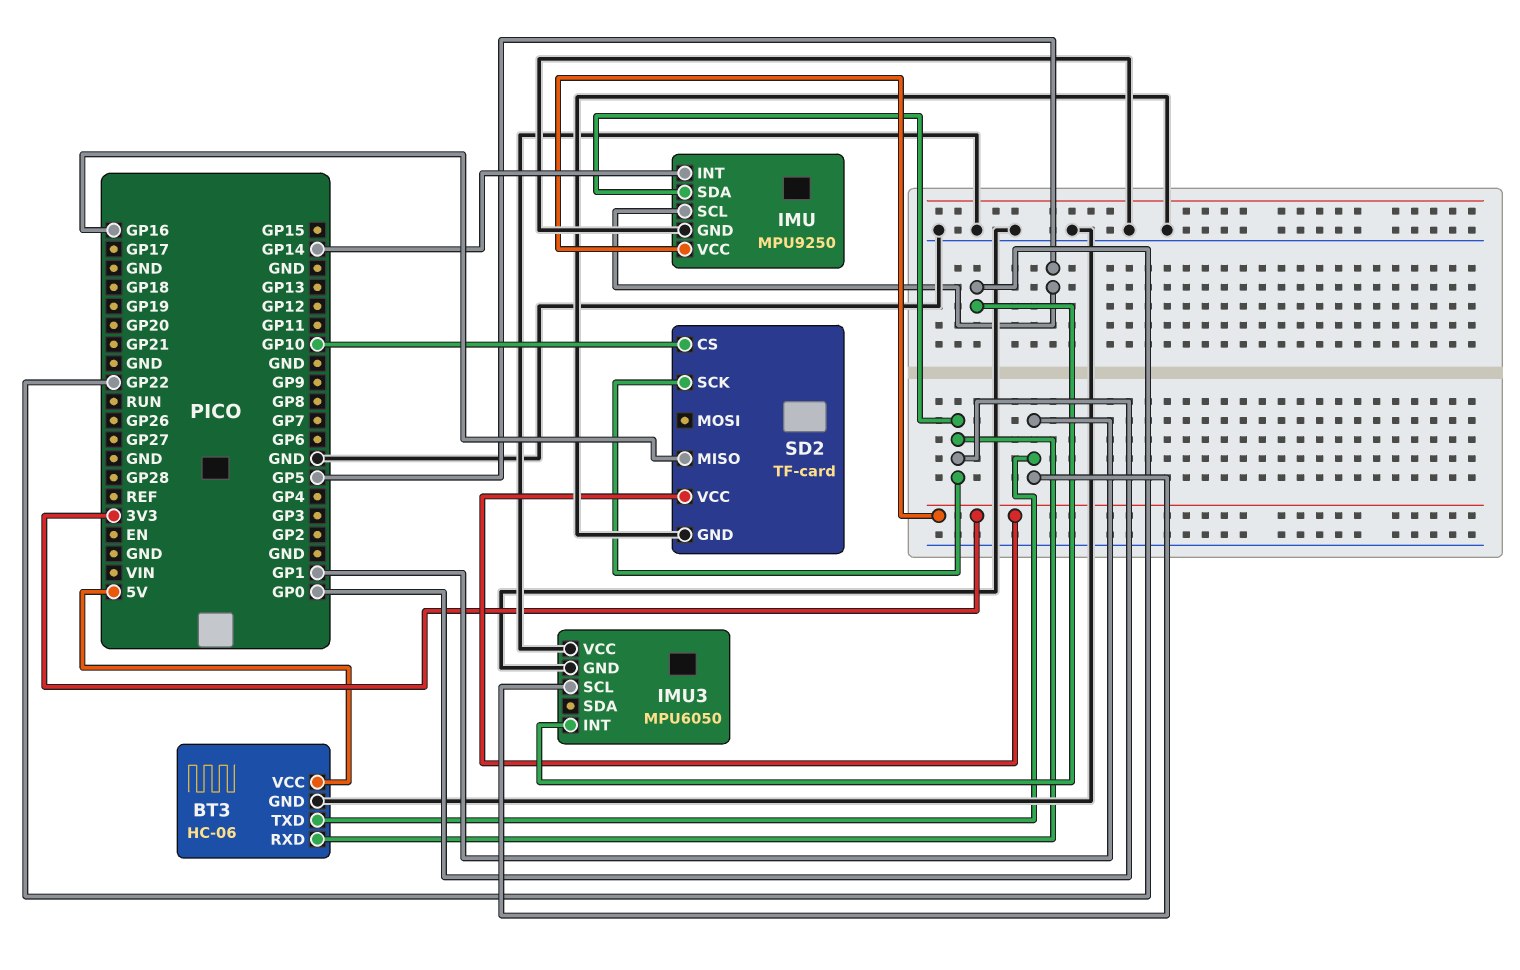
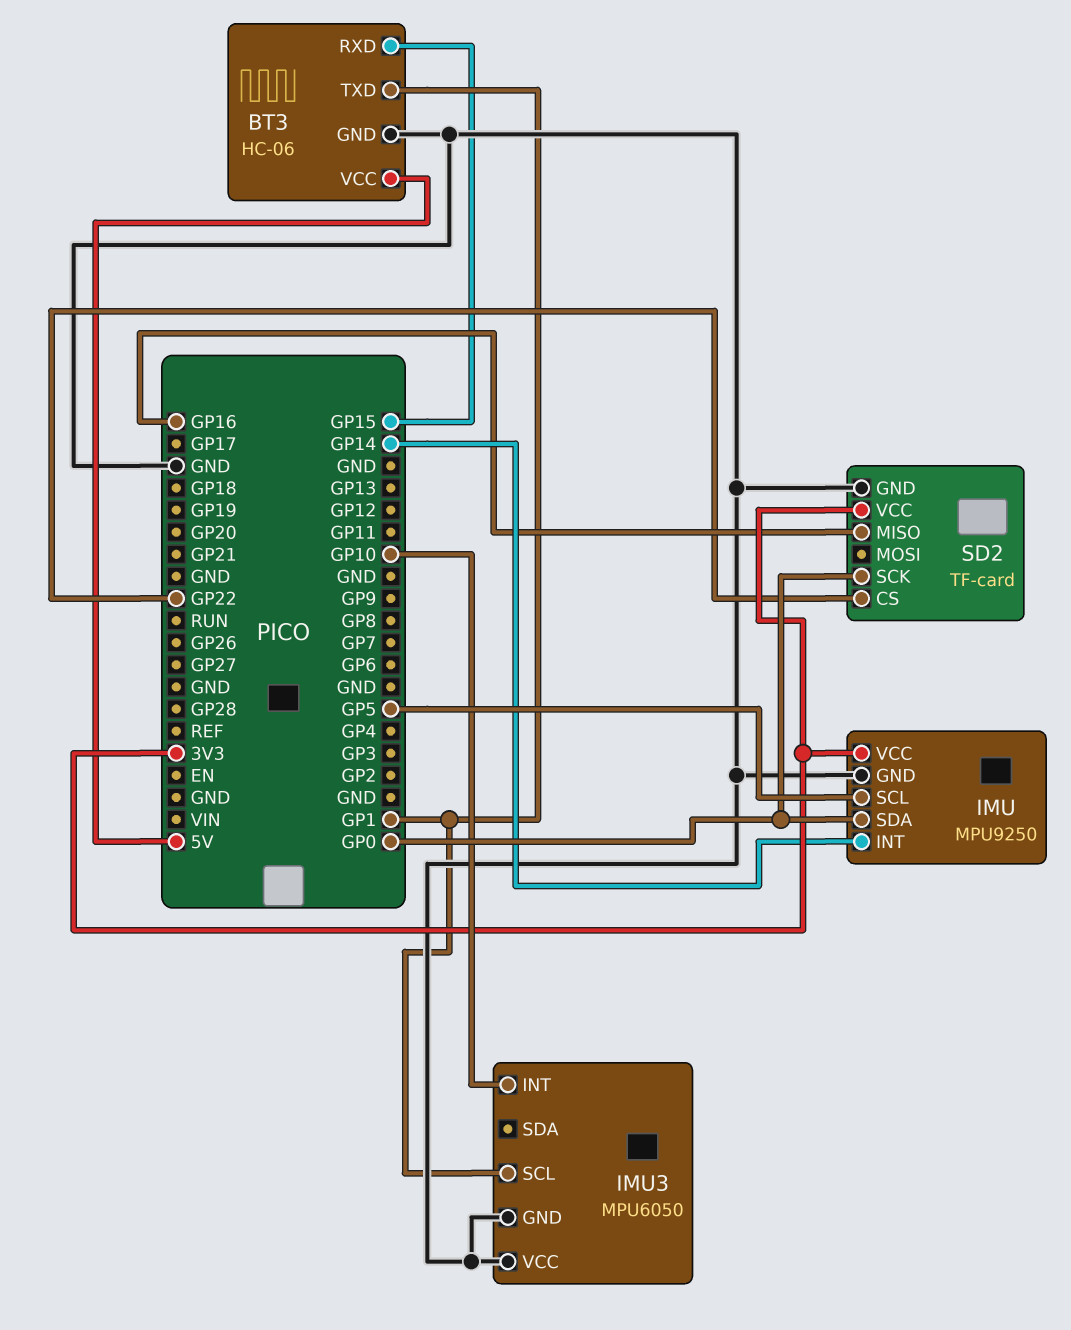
BT3 pin RXD: GP0 -> GP15
IMU3 pin INT: GP22 -> GP10
SD2 pin CS: GP10 -> GP22

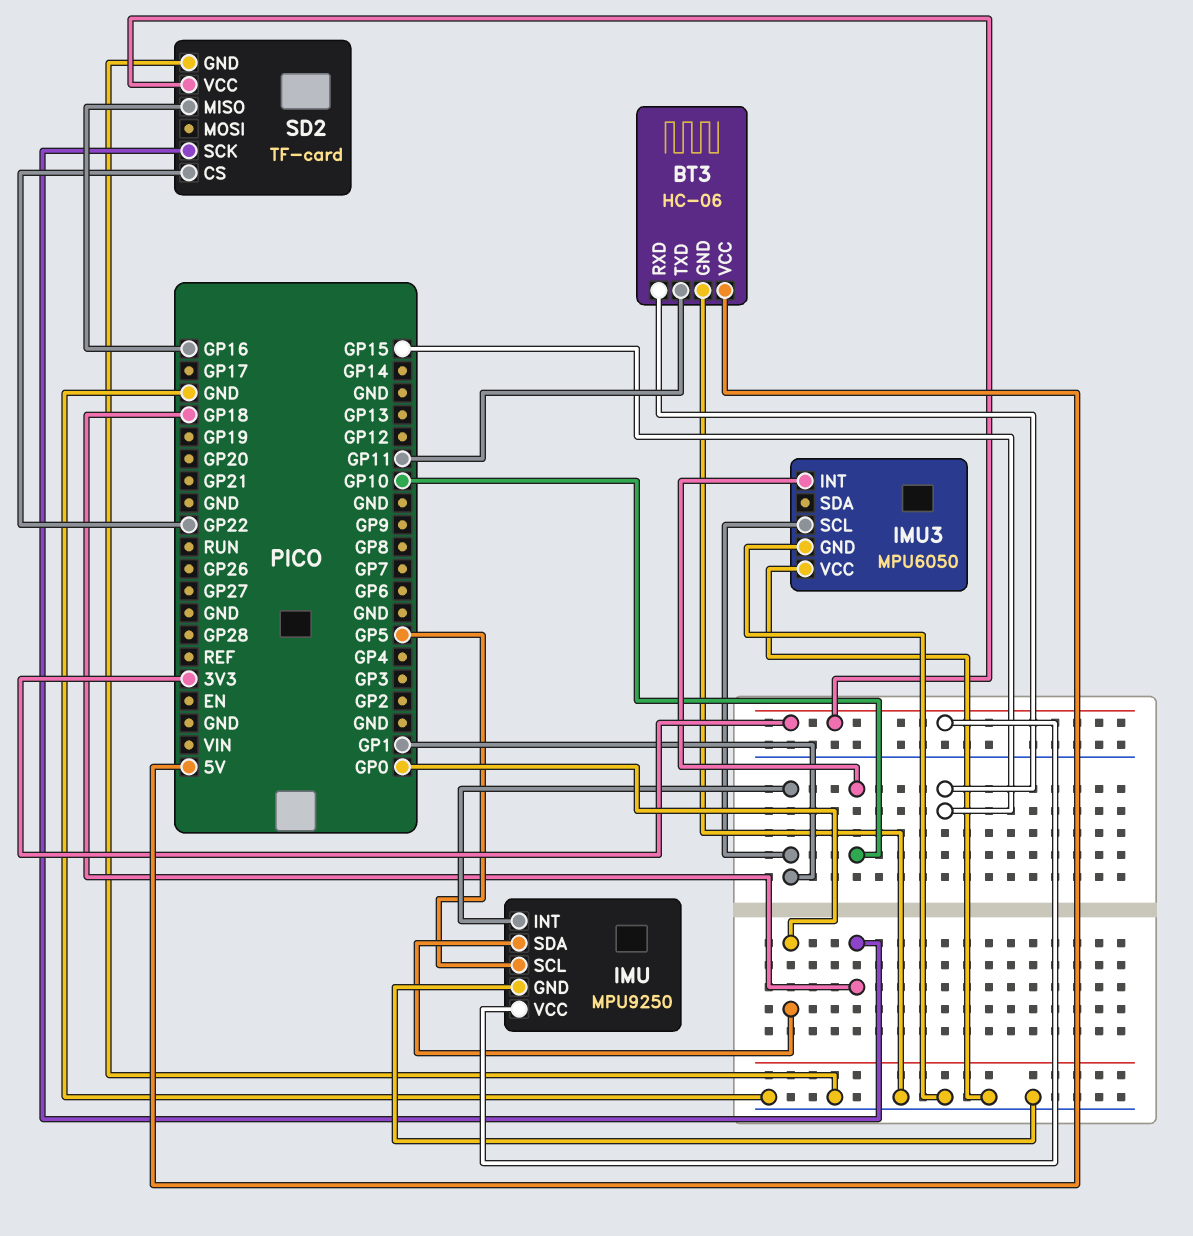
BT3 pin TXD: GP1 -> GP11
IMU pin INT: GP14 -> GP1
SD2 pin SCK: GP0 -> GP18

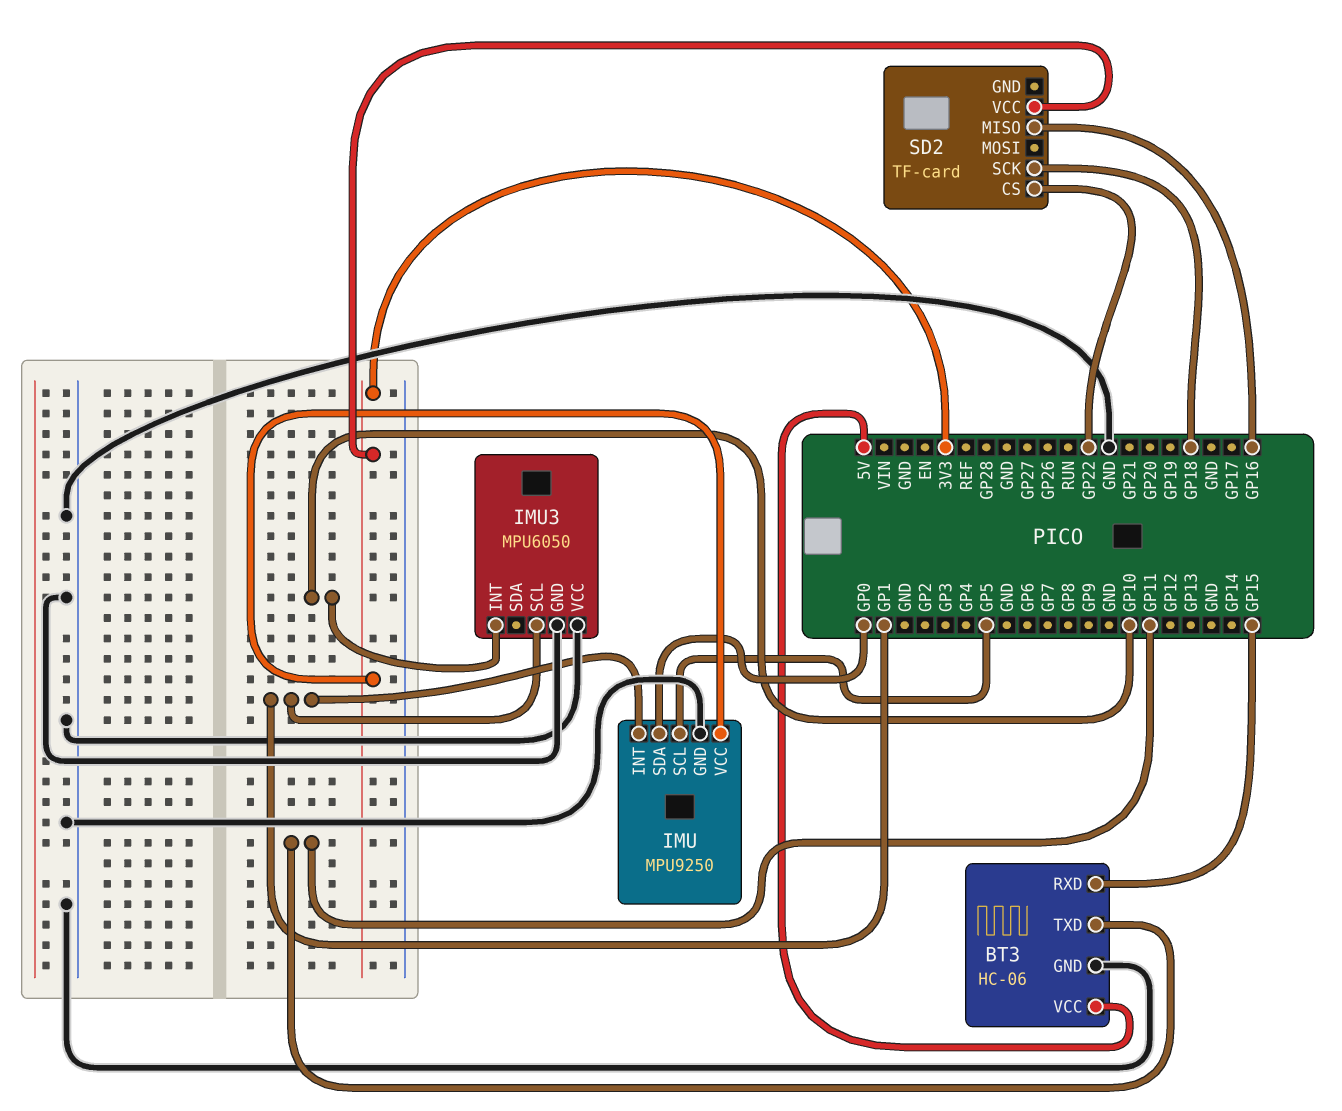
SD2 pin GND: GND -> none

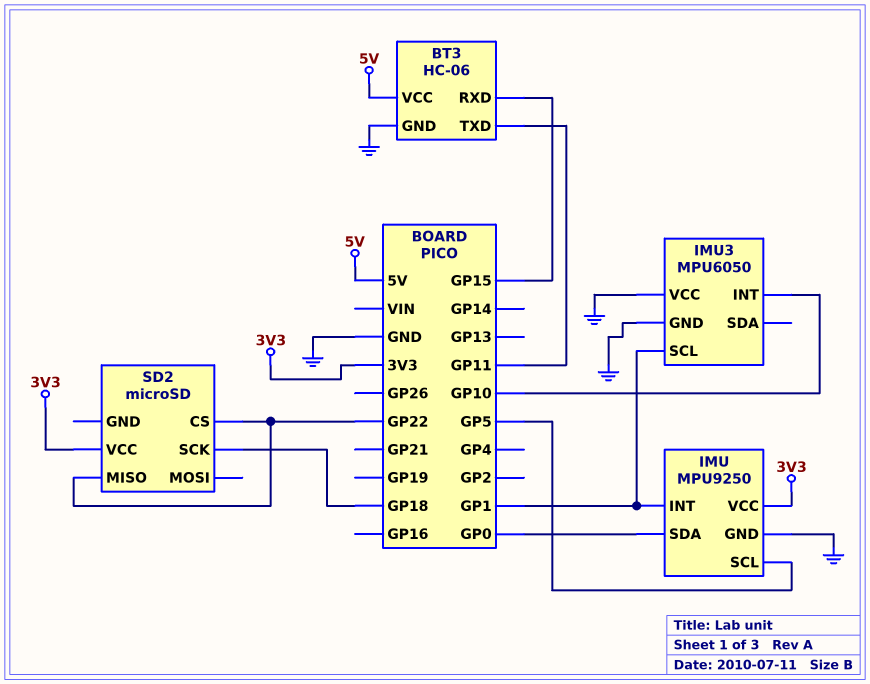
SD2: TF-card -> microSD
SD2 pin MISO: GP16 -> GP22

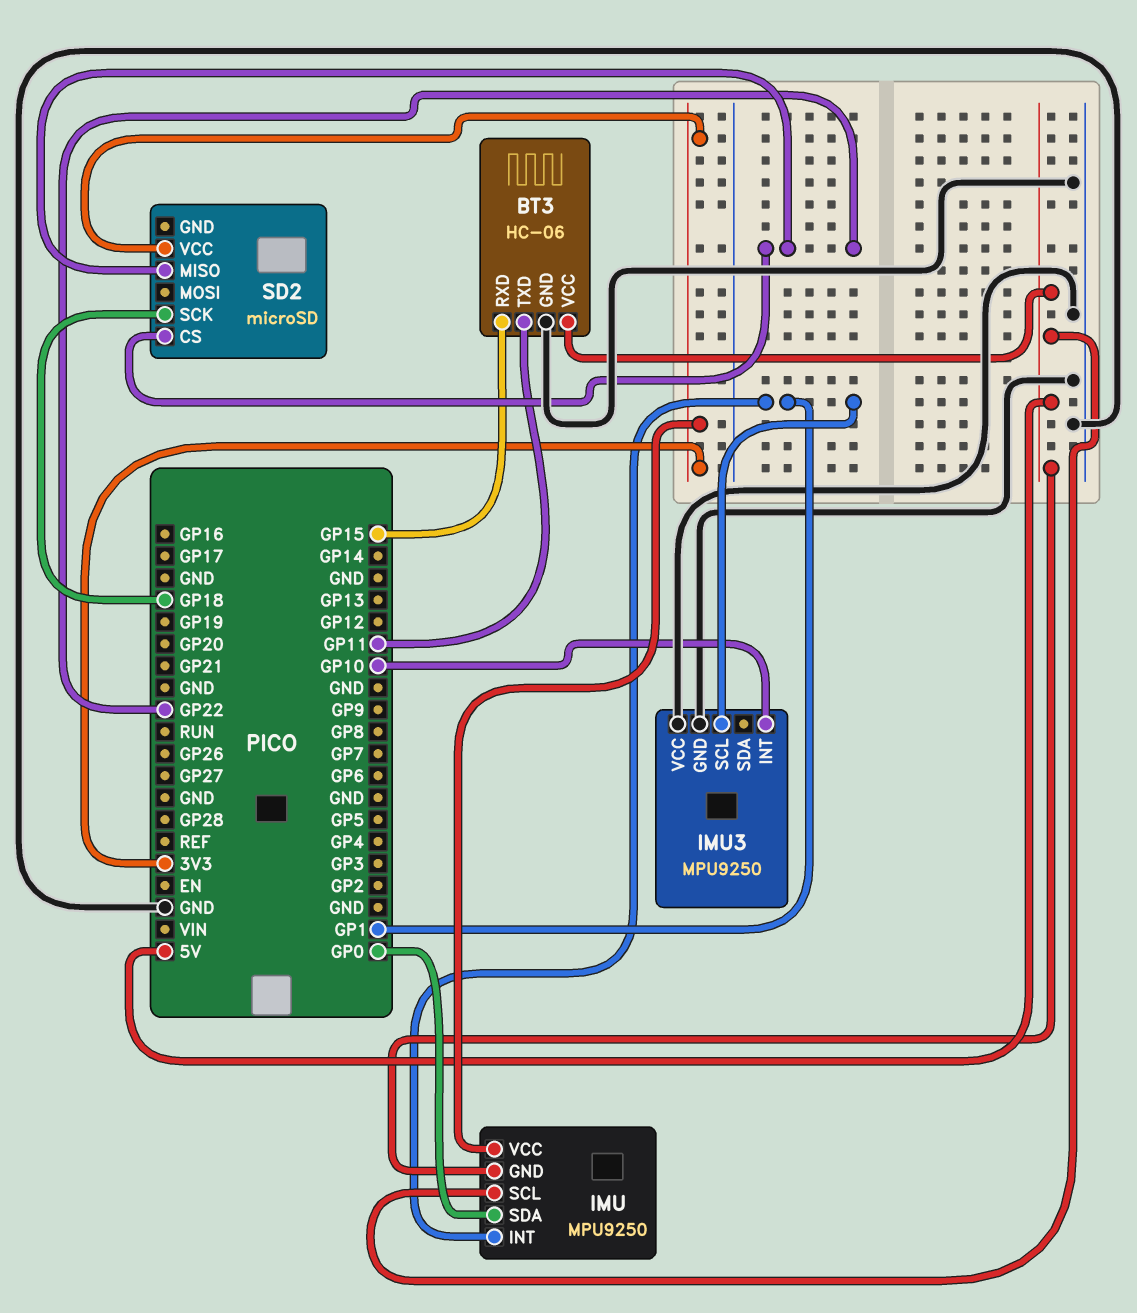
IMU pin GND: GND -> 5V
IMU pin SCL: GP5 -> 5V
IMU3: MPU6050 -> MPU9250

